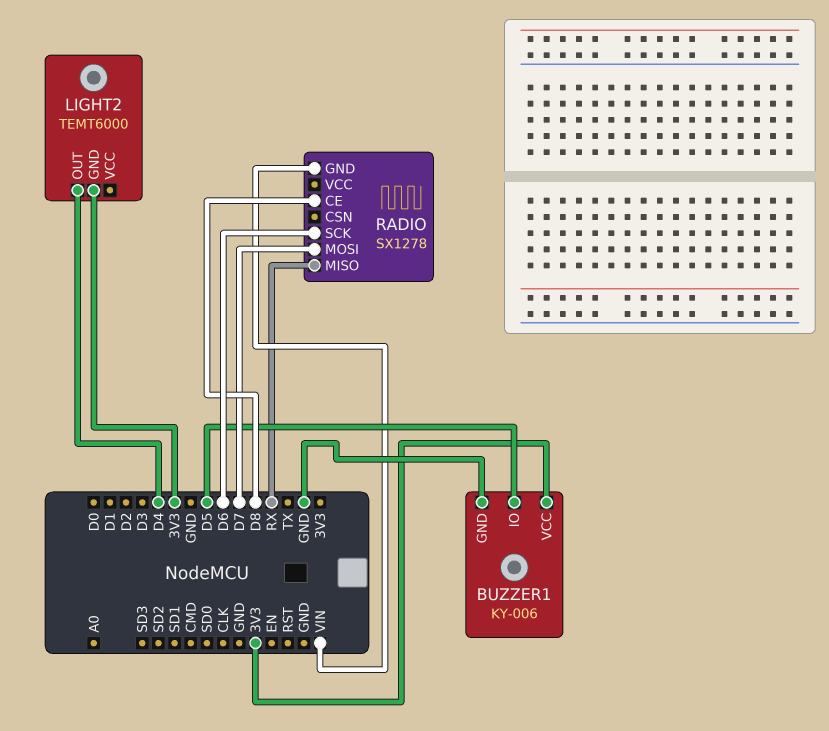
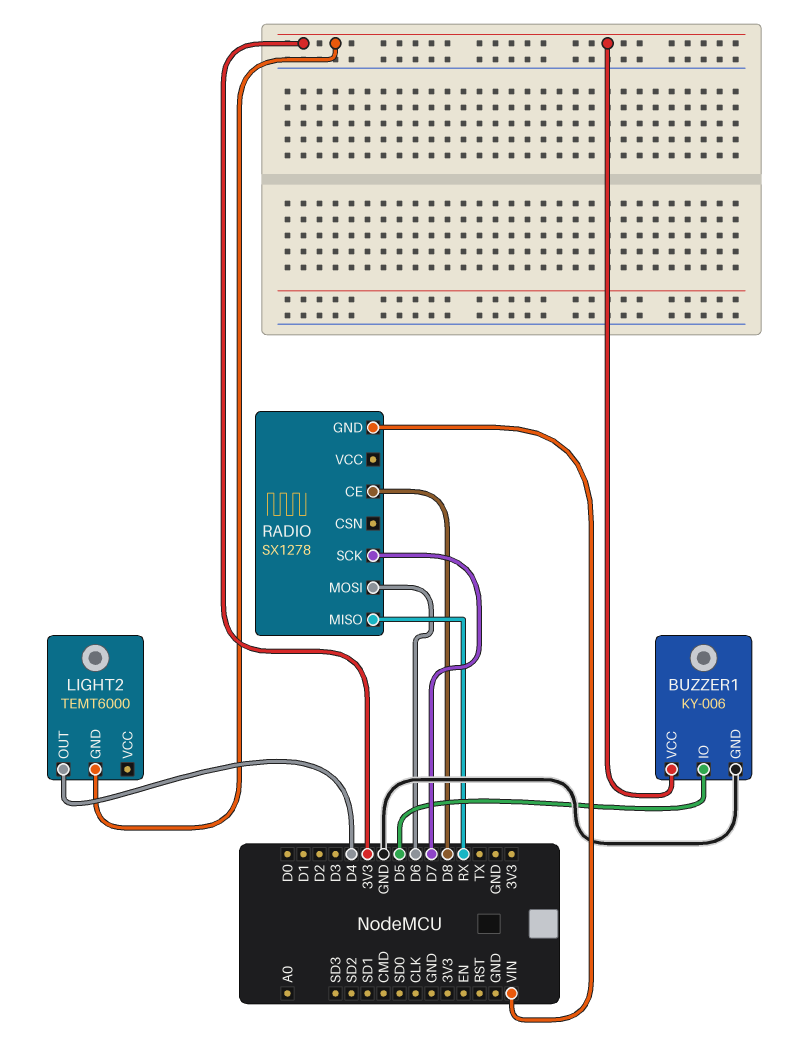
RADIO pin MOSI: D7 -> D6
RADIO pin SCK: D6 -> D7

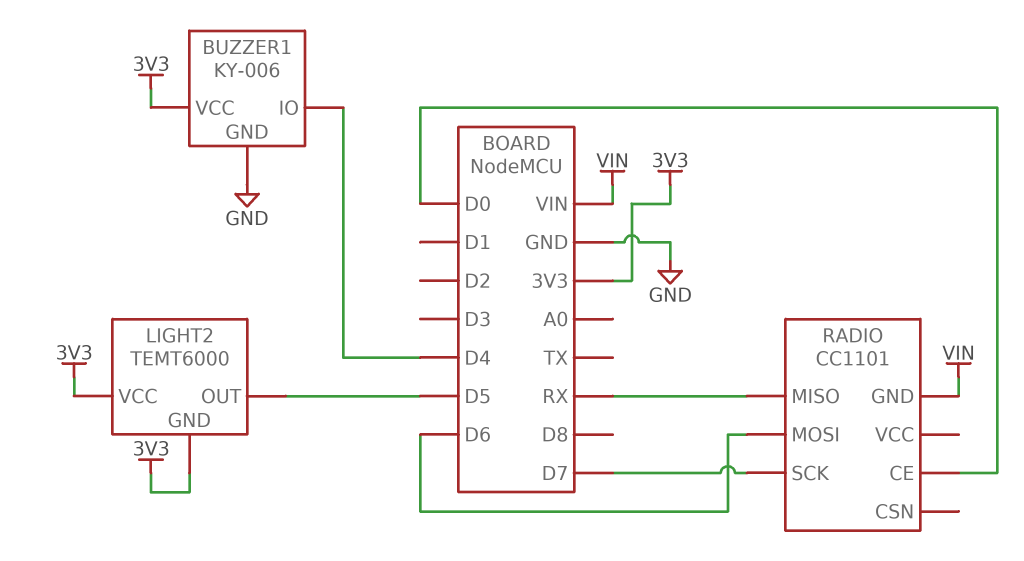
BUZZER1 pin IO: D5 -> D4
LIGHT2 pin OUT: D4 -> D5
LIGHT2 pin VCC: none -> 3V3
RADIO: SX1278 -> CC1101
RADIO pin CE: D8 -> D0

